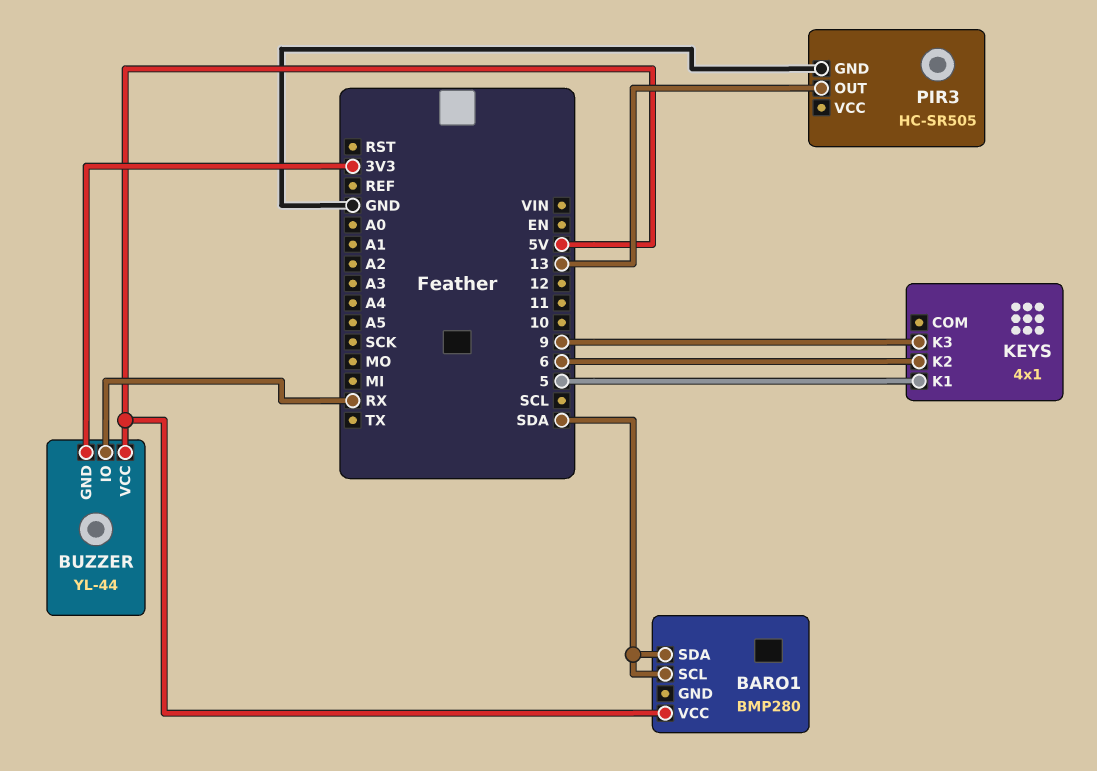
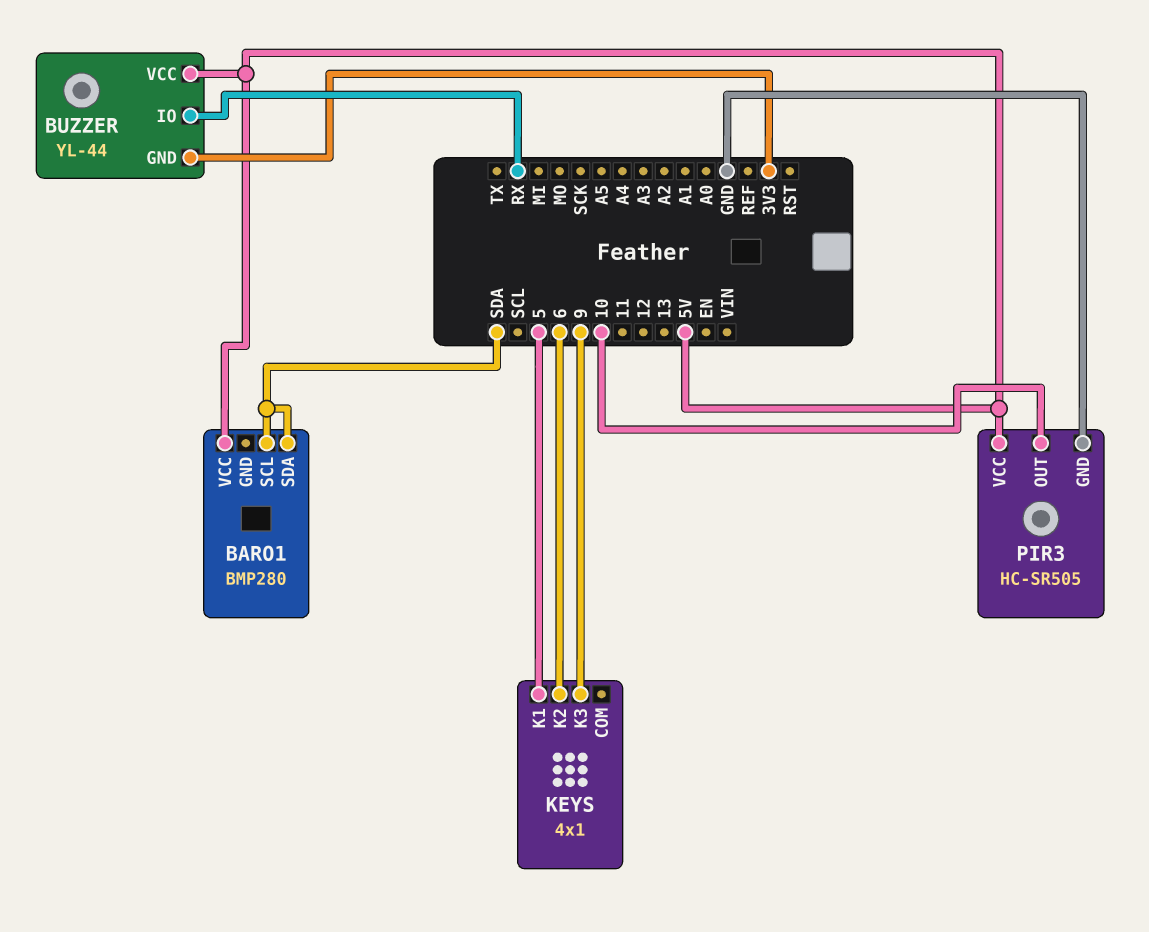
PIR3 pin OUT: 13 -> 10
PIR3 pin VCC: none -> 5V

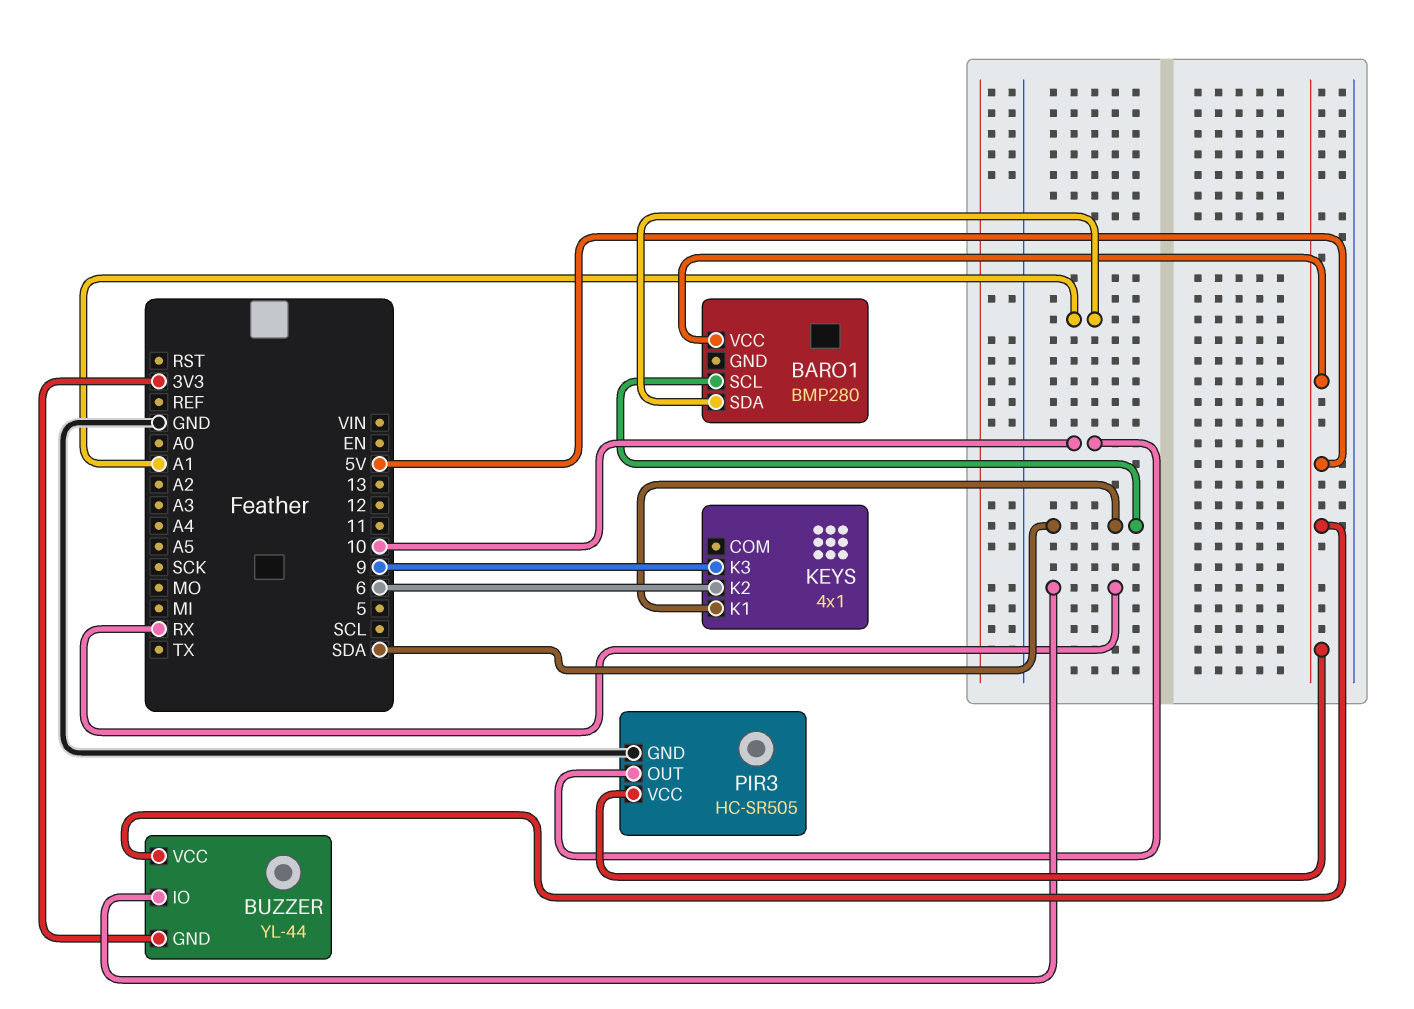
BARO1 pin SDA: SDA -> A1
KEYS pin K1: 5 -> SDA

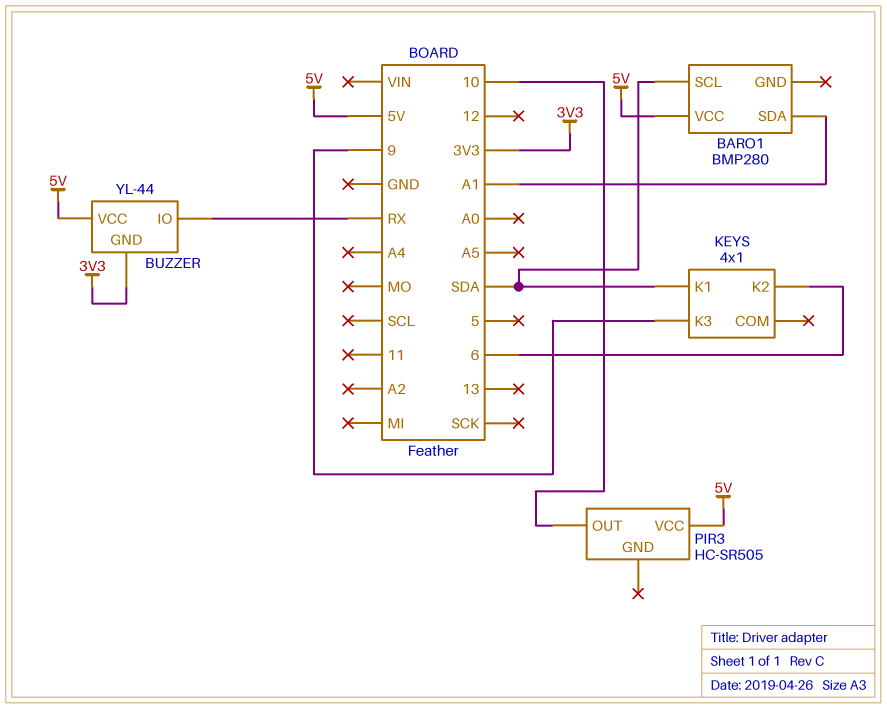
PIR3 pin GND: GND -> none

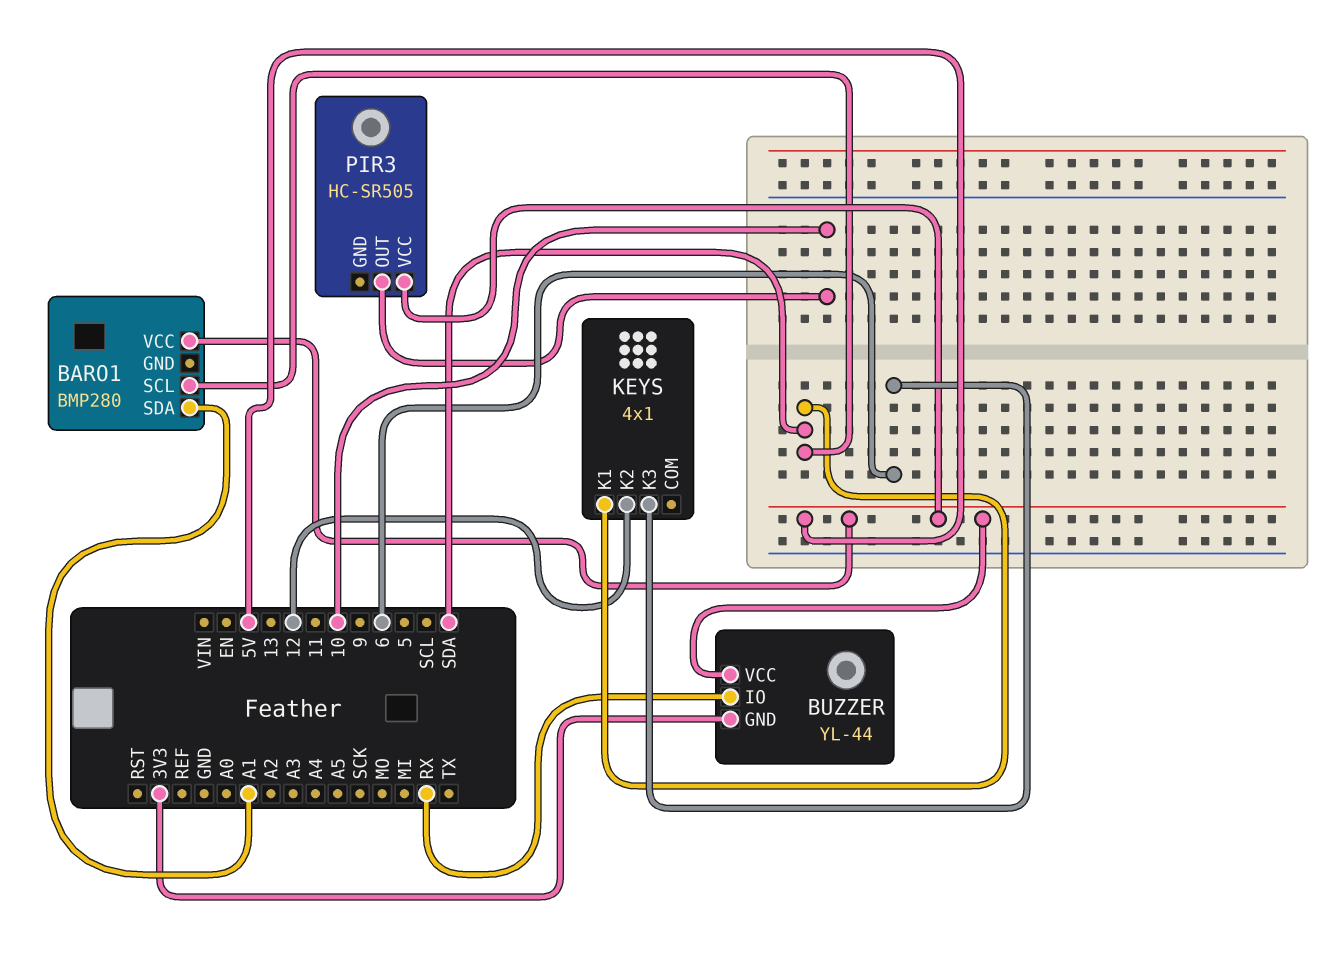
KEYS pin K2: 6 -> 12
KEYS pin K3: 9 -> 6

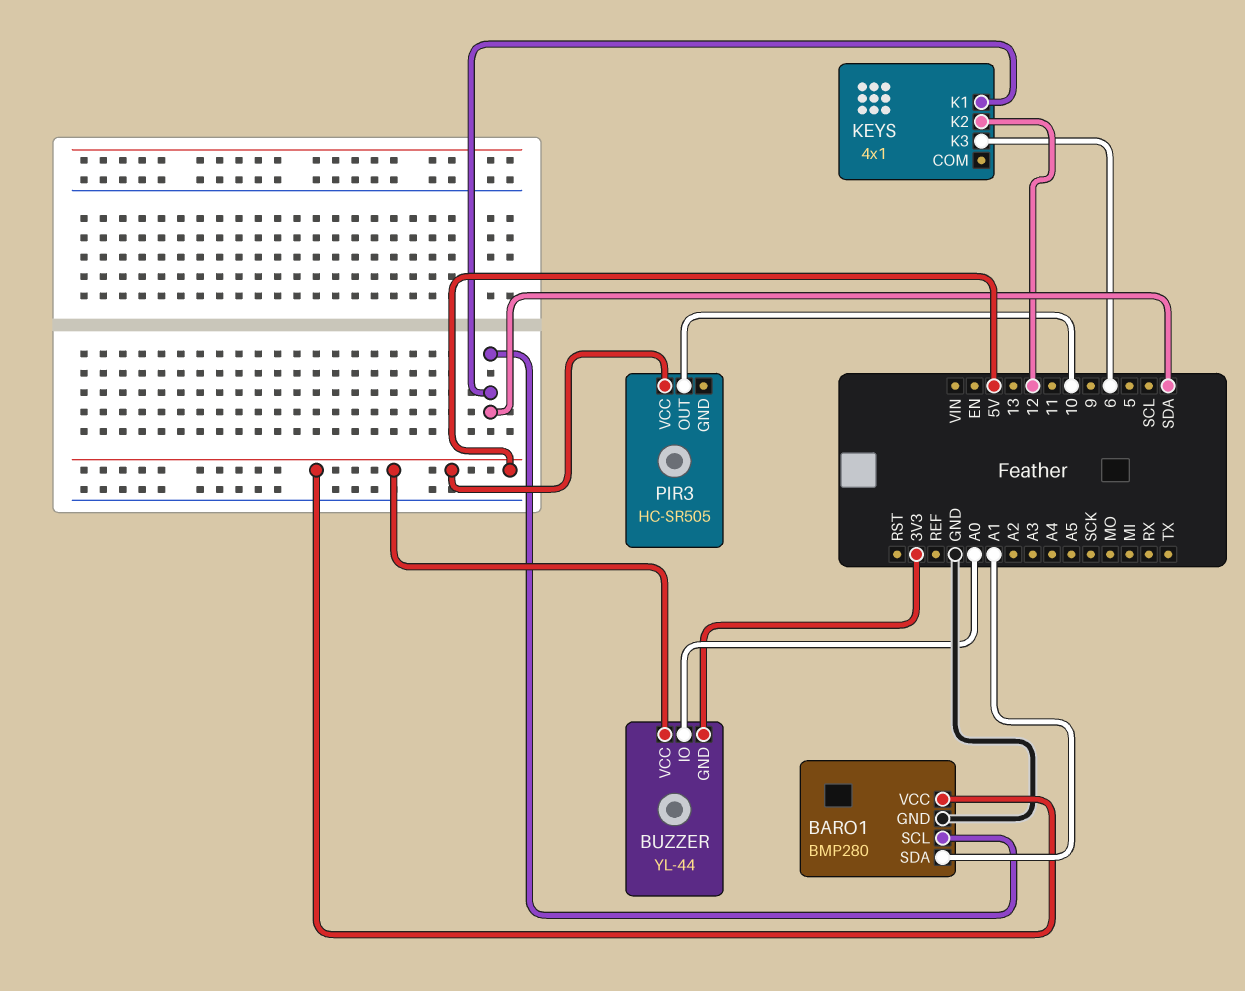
BARO1 pin GND: none -> GND
BUZZER pin IO: RX -> A0

